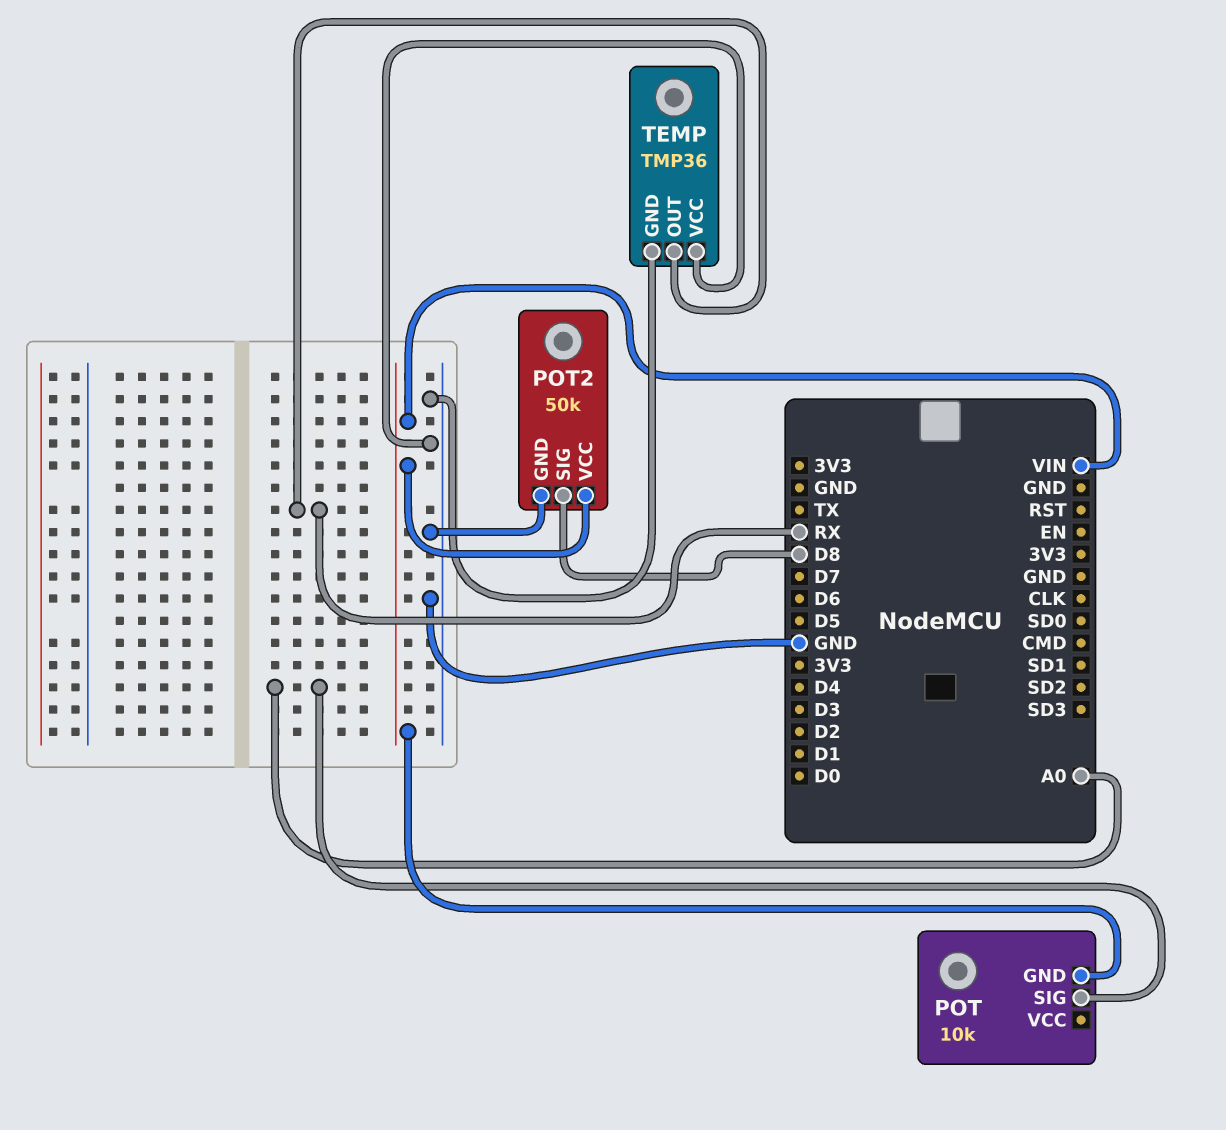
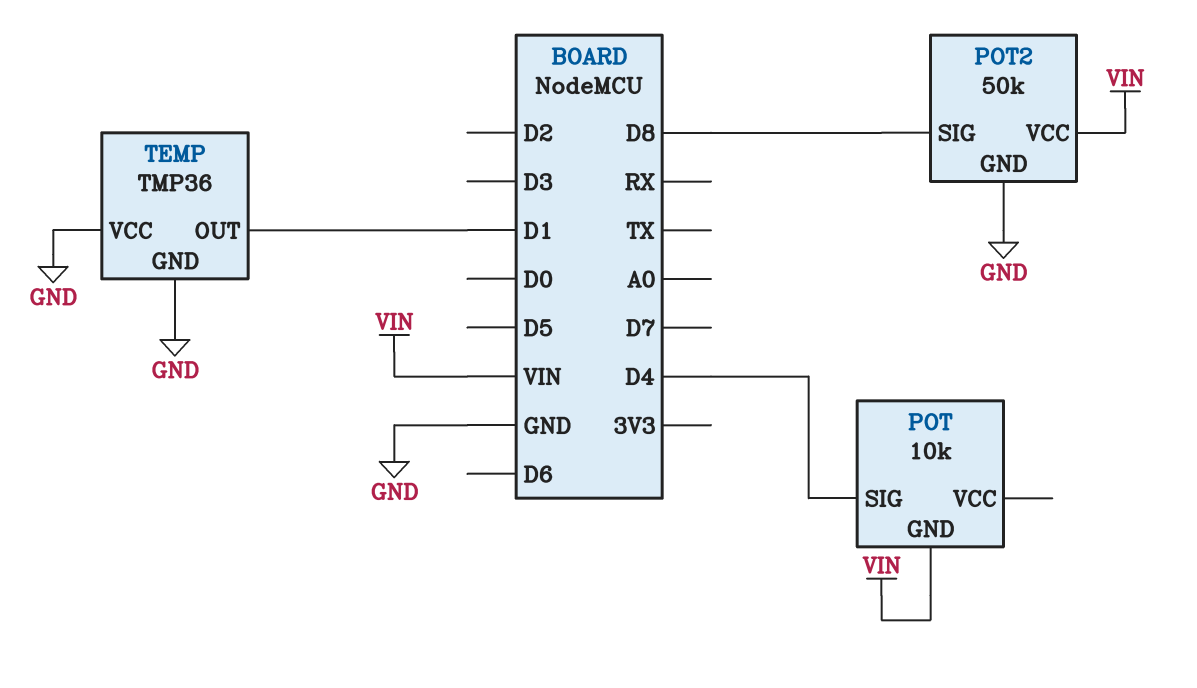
POT pin SIG: A0 -> D4
TEMP pin OUT: RX -> D1

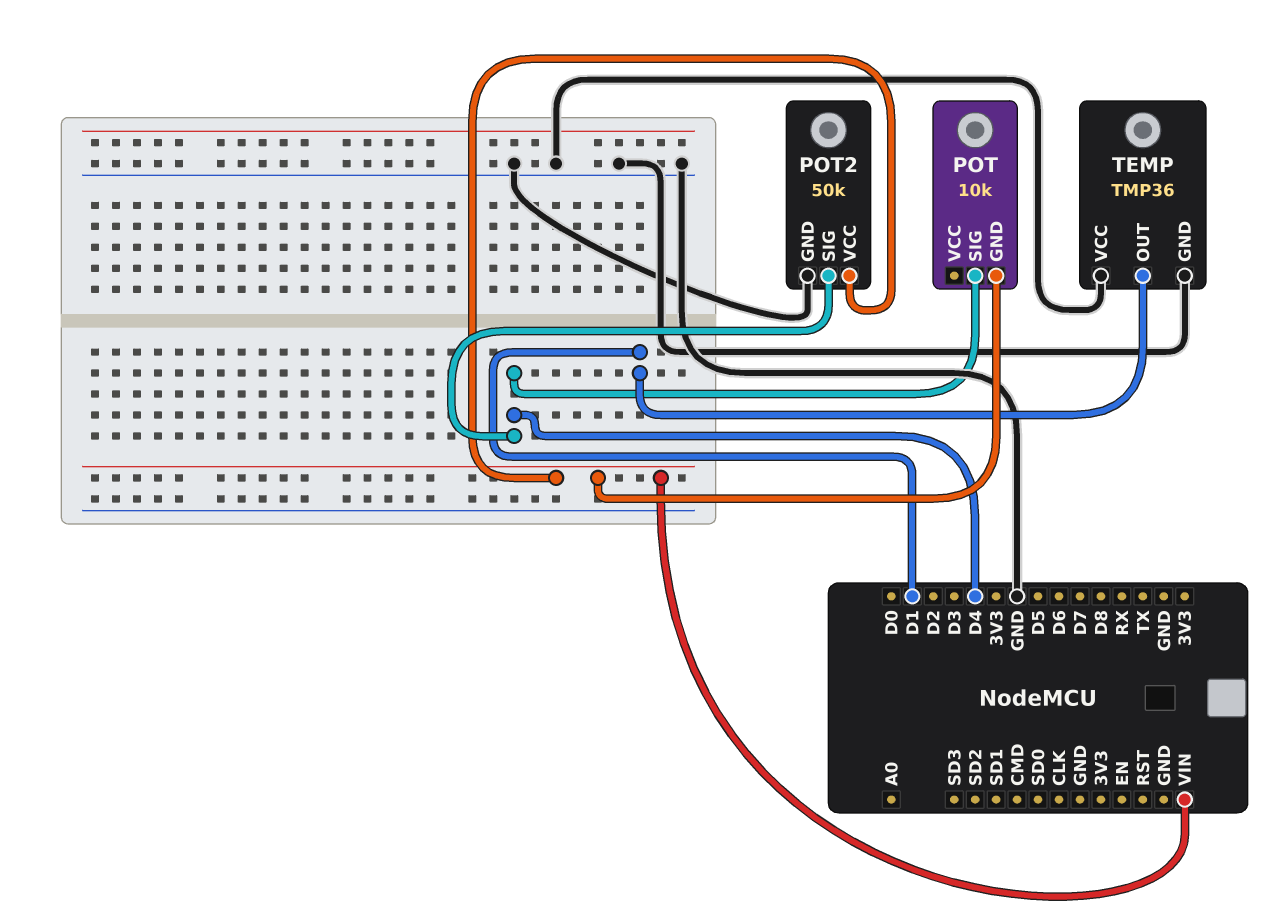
POT2 pin SIG: D8 -> D4

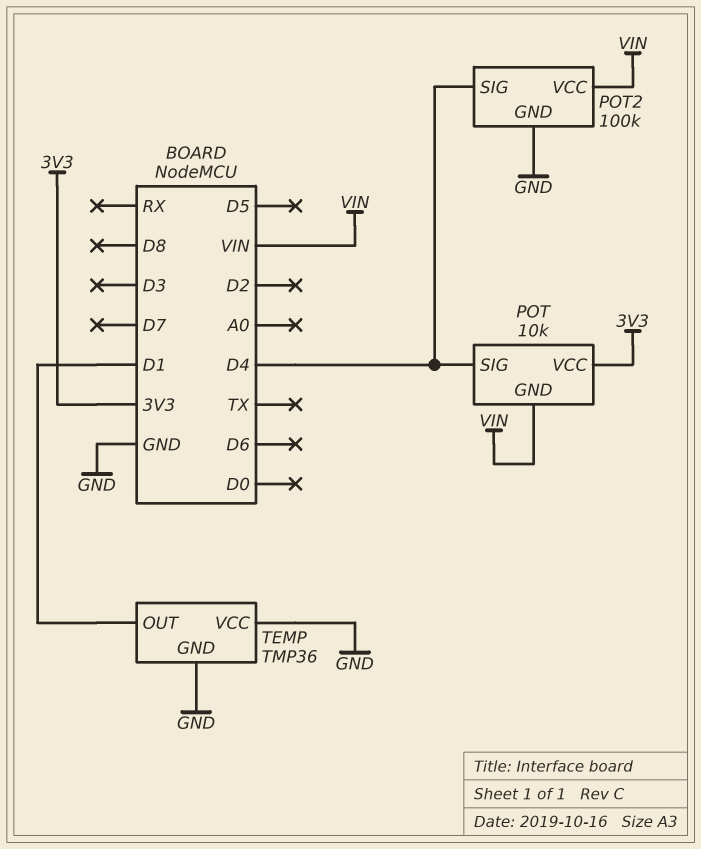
POT pin VCC: none -> 3V3
POT2: 50k -> 100k

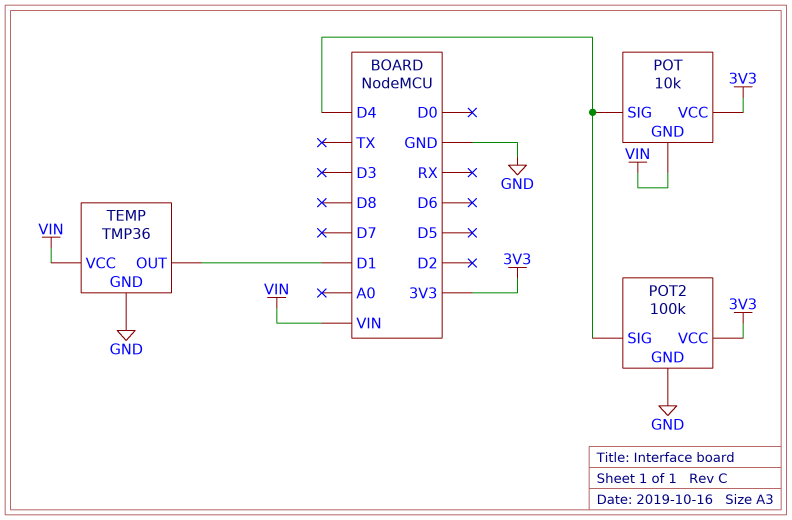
POT2 pin VCC: VIN -> 3V3
TEMP pin VCC: GND -> VIN

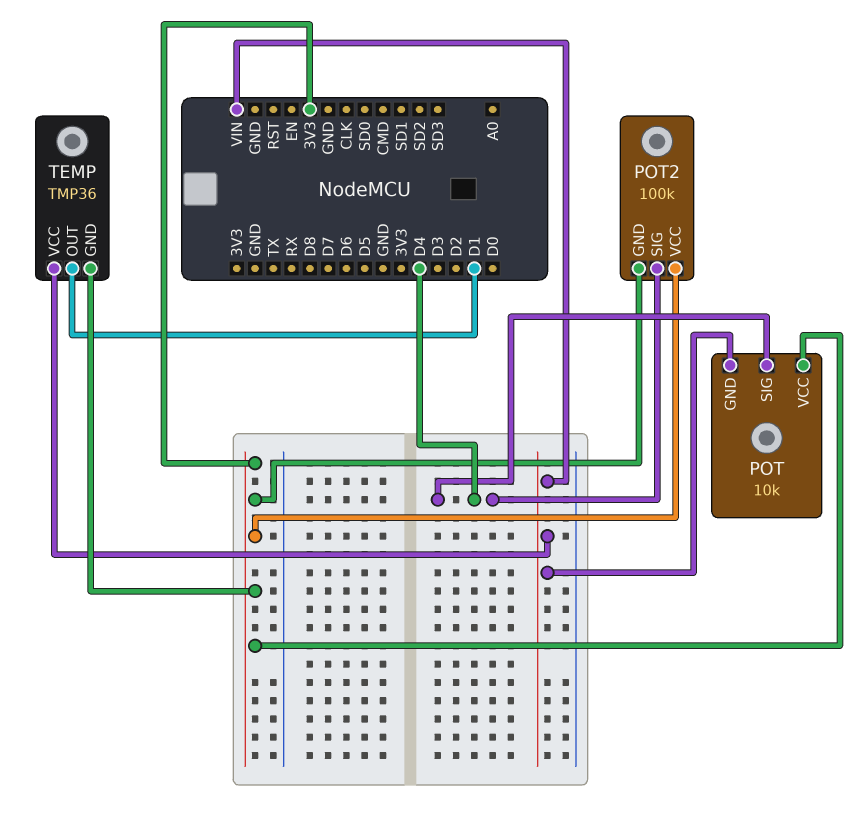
POT2 pin GND: GND -> 3V3
TEMP pin GND: GND -> 3V3

